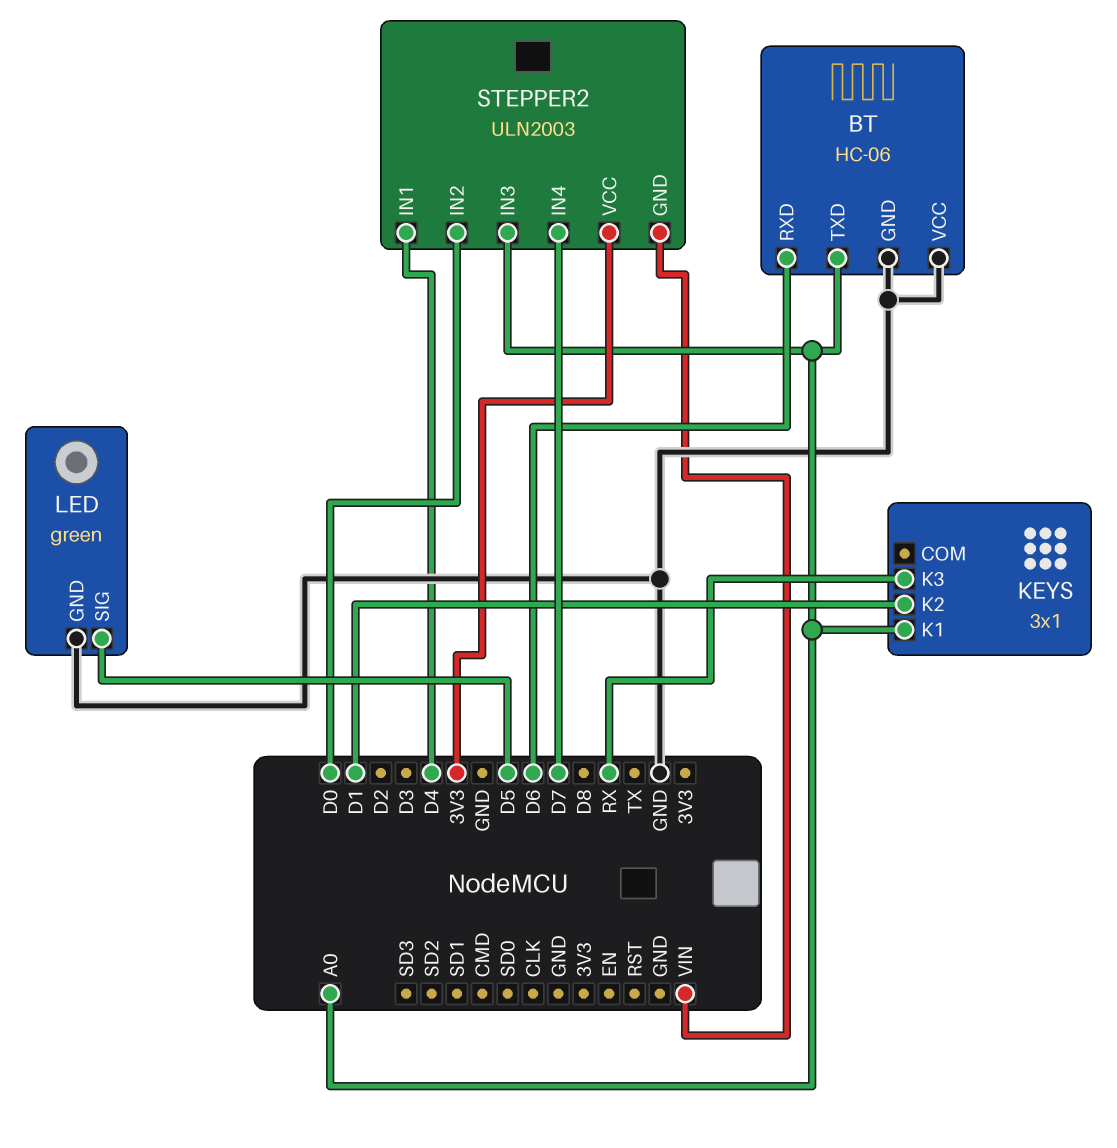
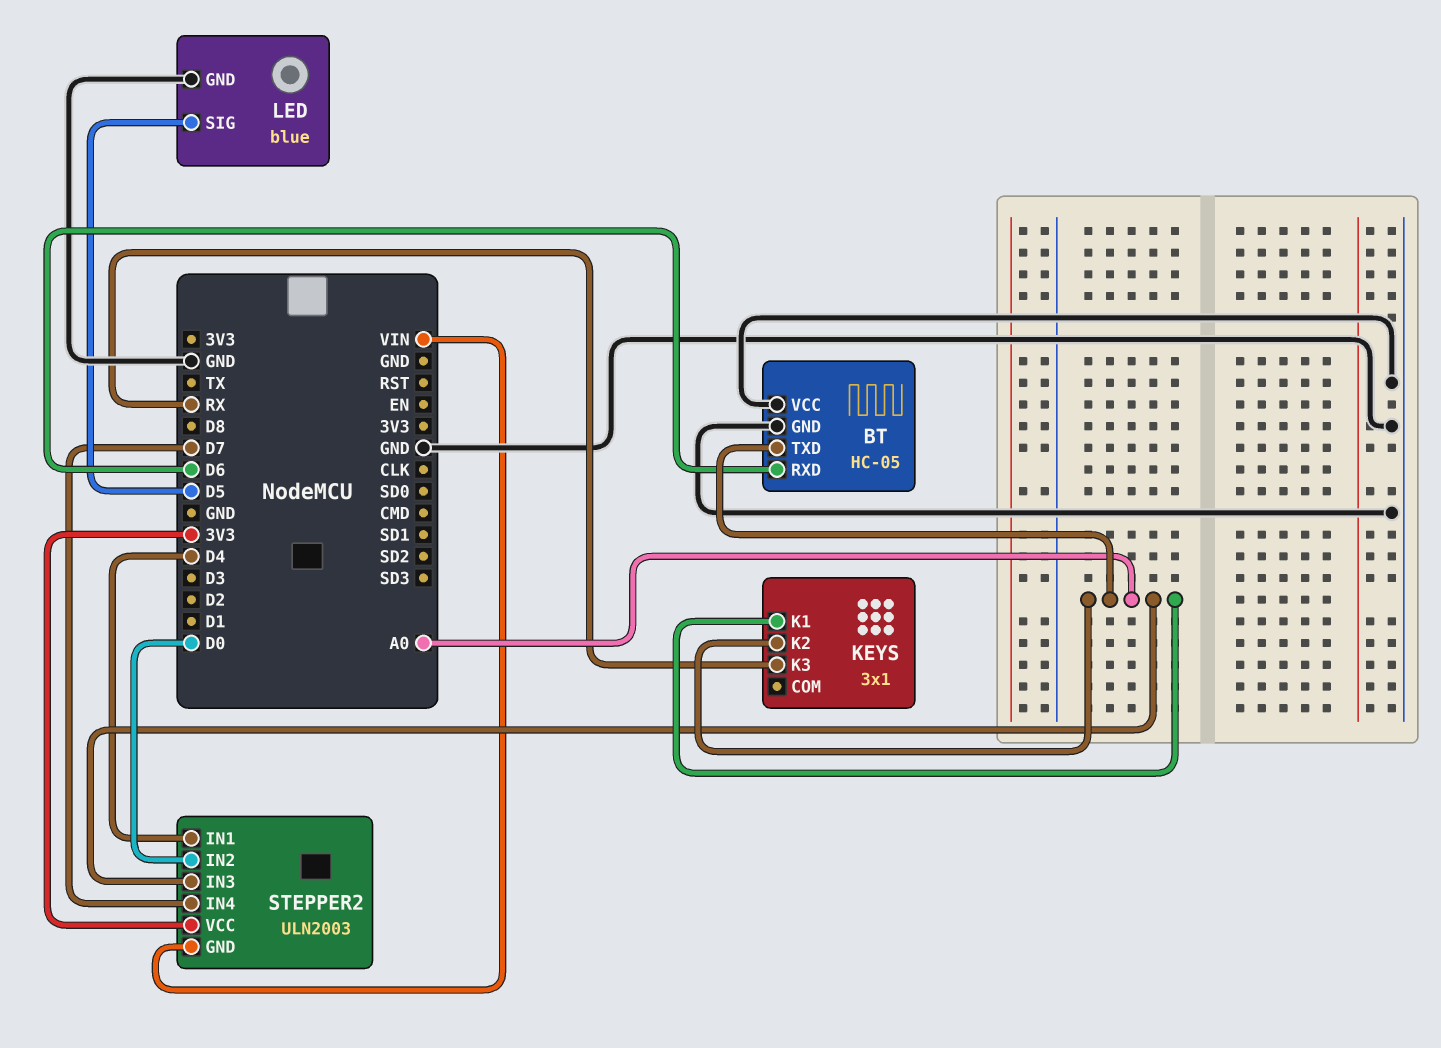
BT: HC-06 -> HC-05
KEYS pin K2: D1 -> A0
LED: green -> blue

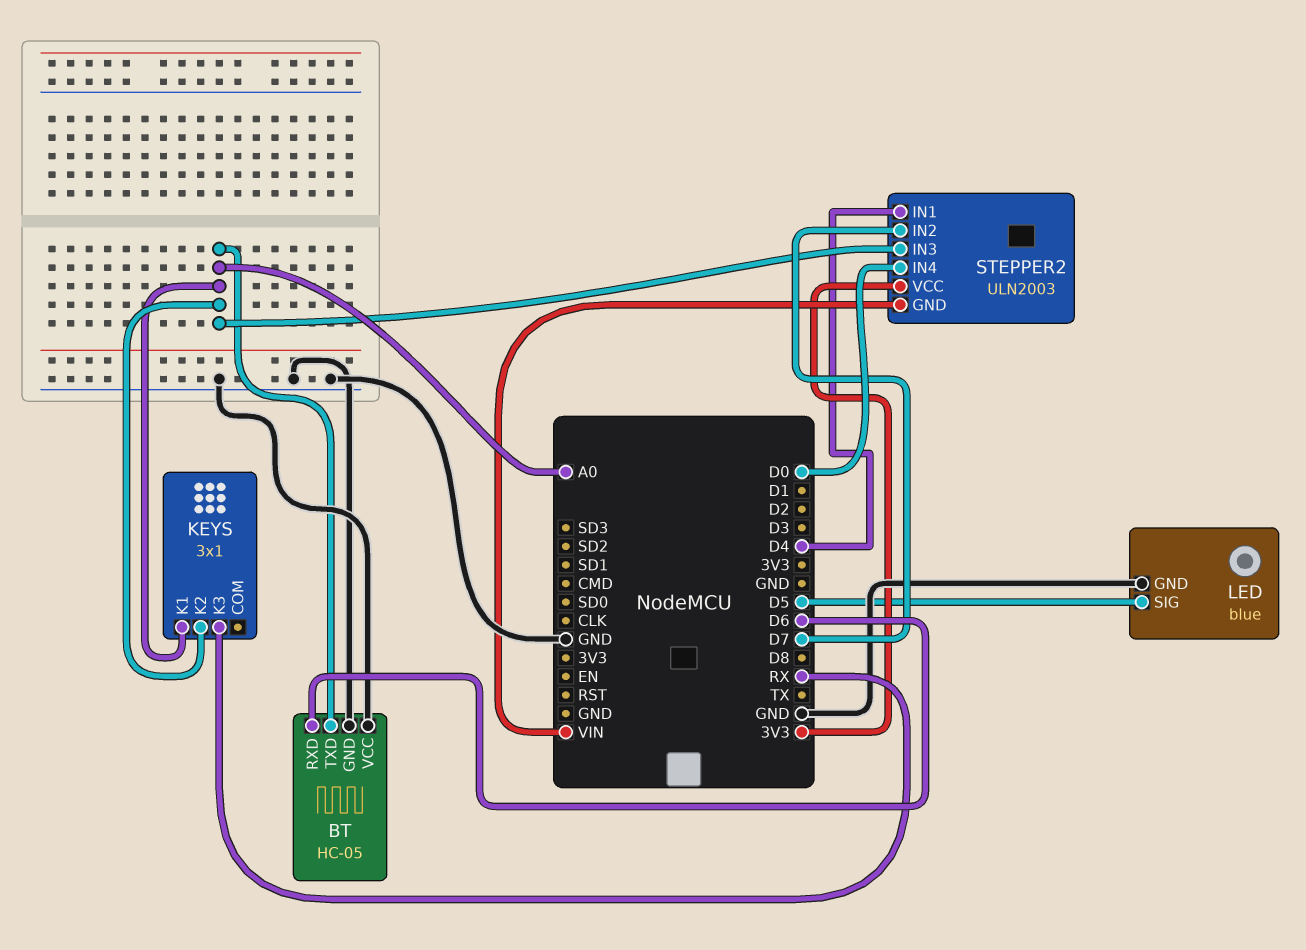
STEPPER2 pin IN2: D0 -> D7
STEPPER2 pin IN4: D7 -> D0

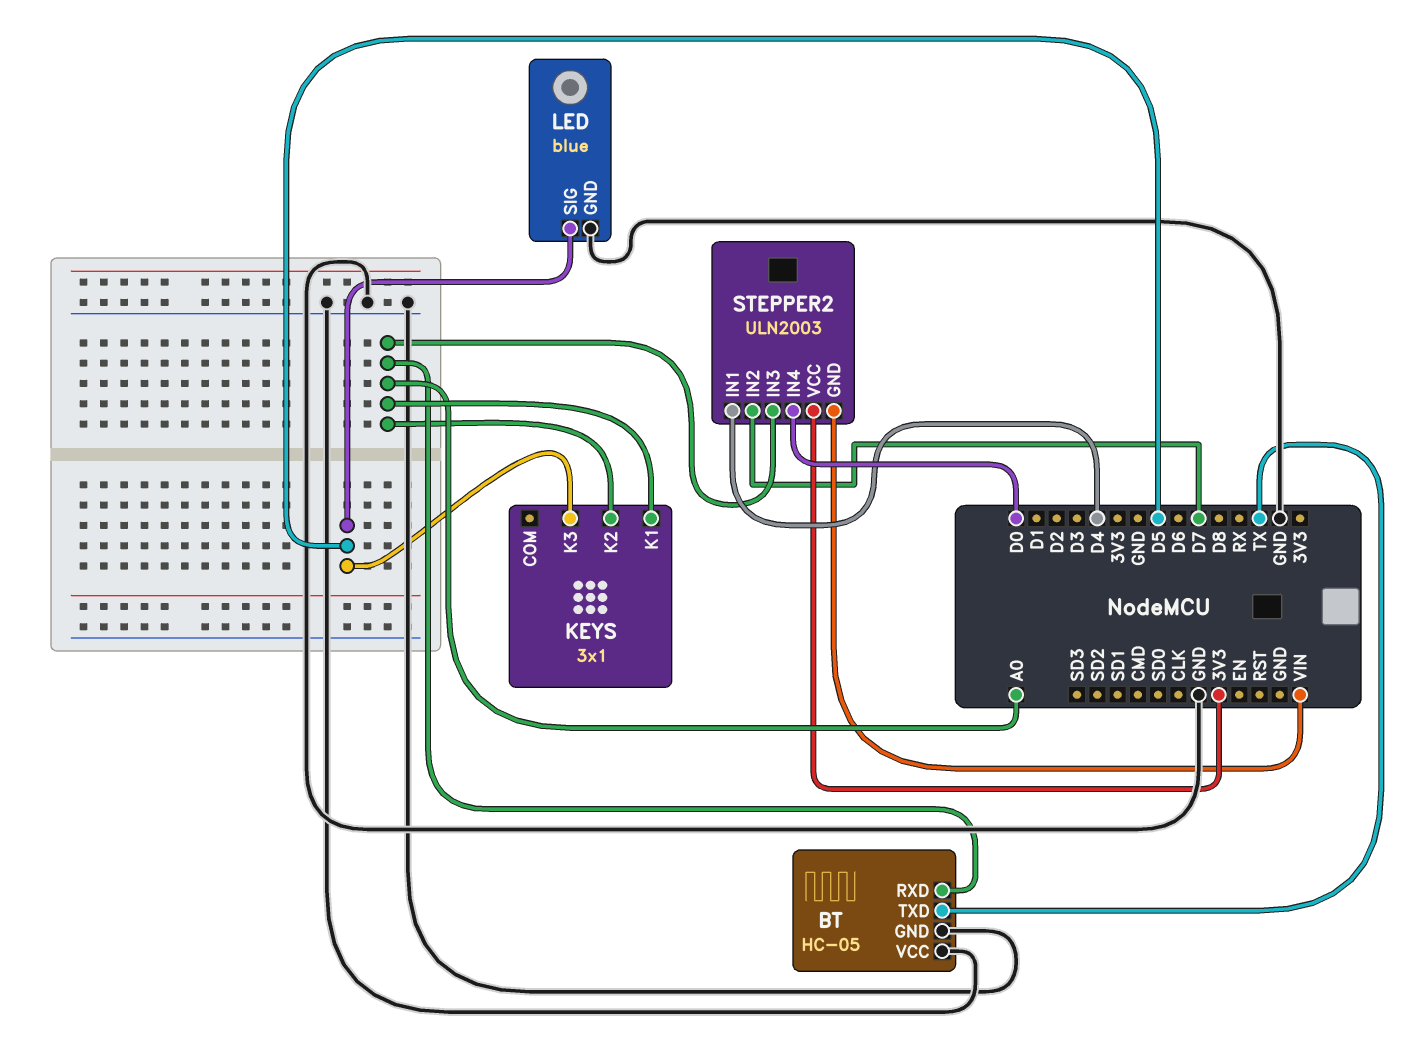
BT pin RXD: D6 -> A0
BT pin TXD: A0 -> TX
KEYS pin K3: RX -> D5

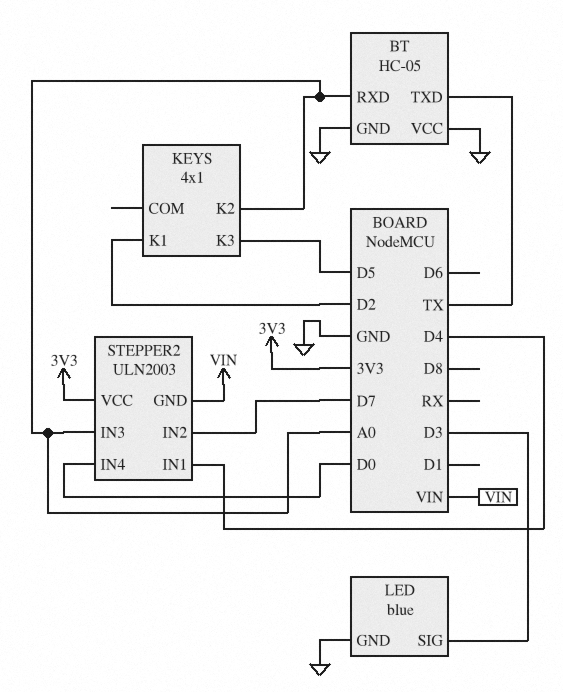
KEYS: 3x1 -> 4x1
KEYS pin K1: A0 -> D2
LED pin SIG: D5 -> D3

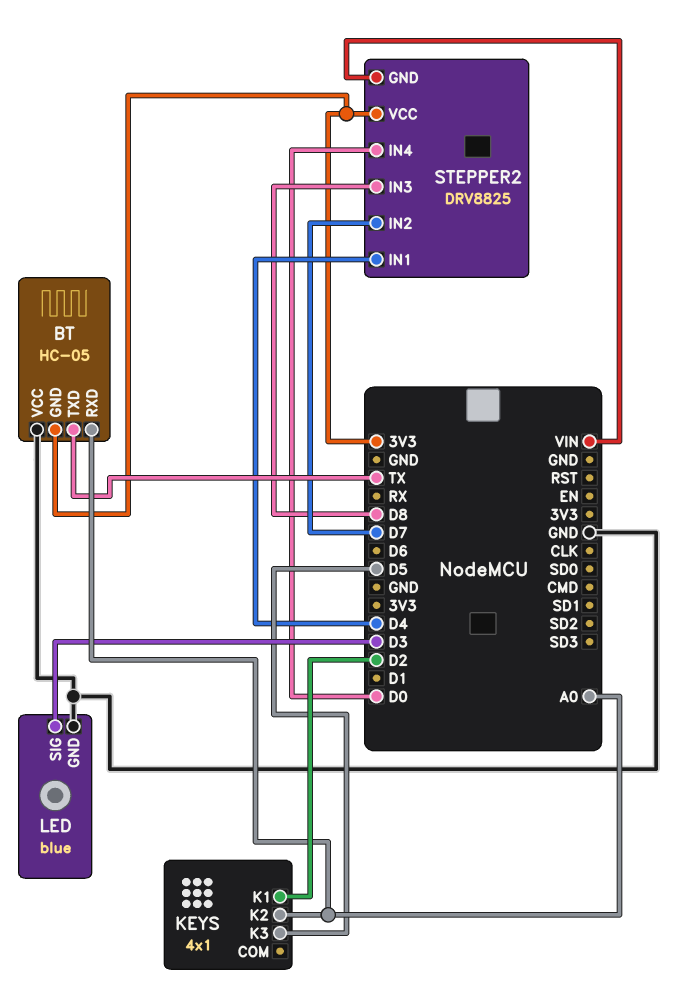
BT pin GND: GND -> 3V3
STEPPER2: ULN2003 -> DRV8825
STEPPER2 pin IN3: A0 -> D8

